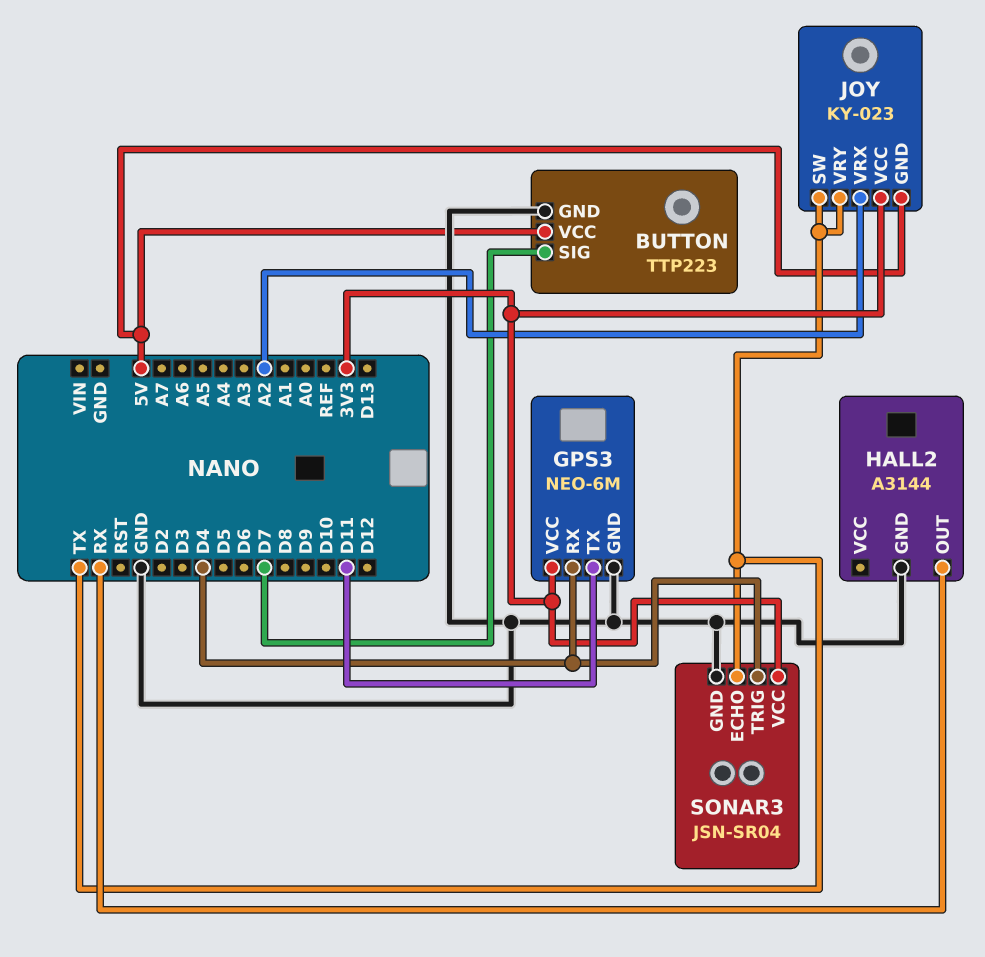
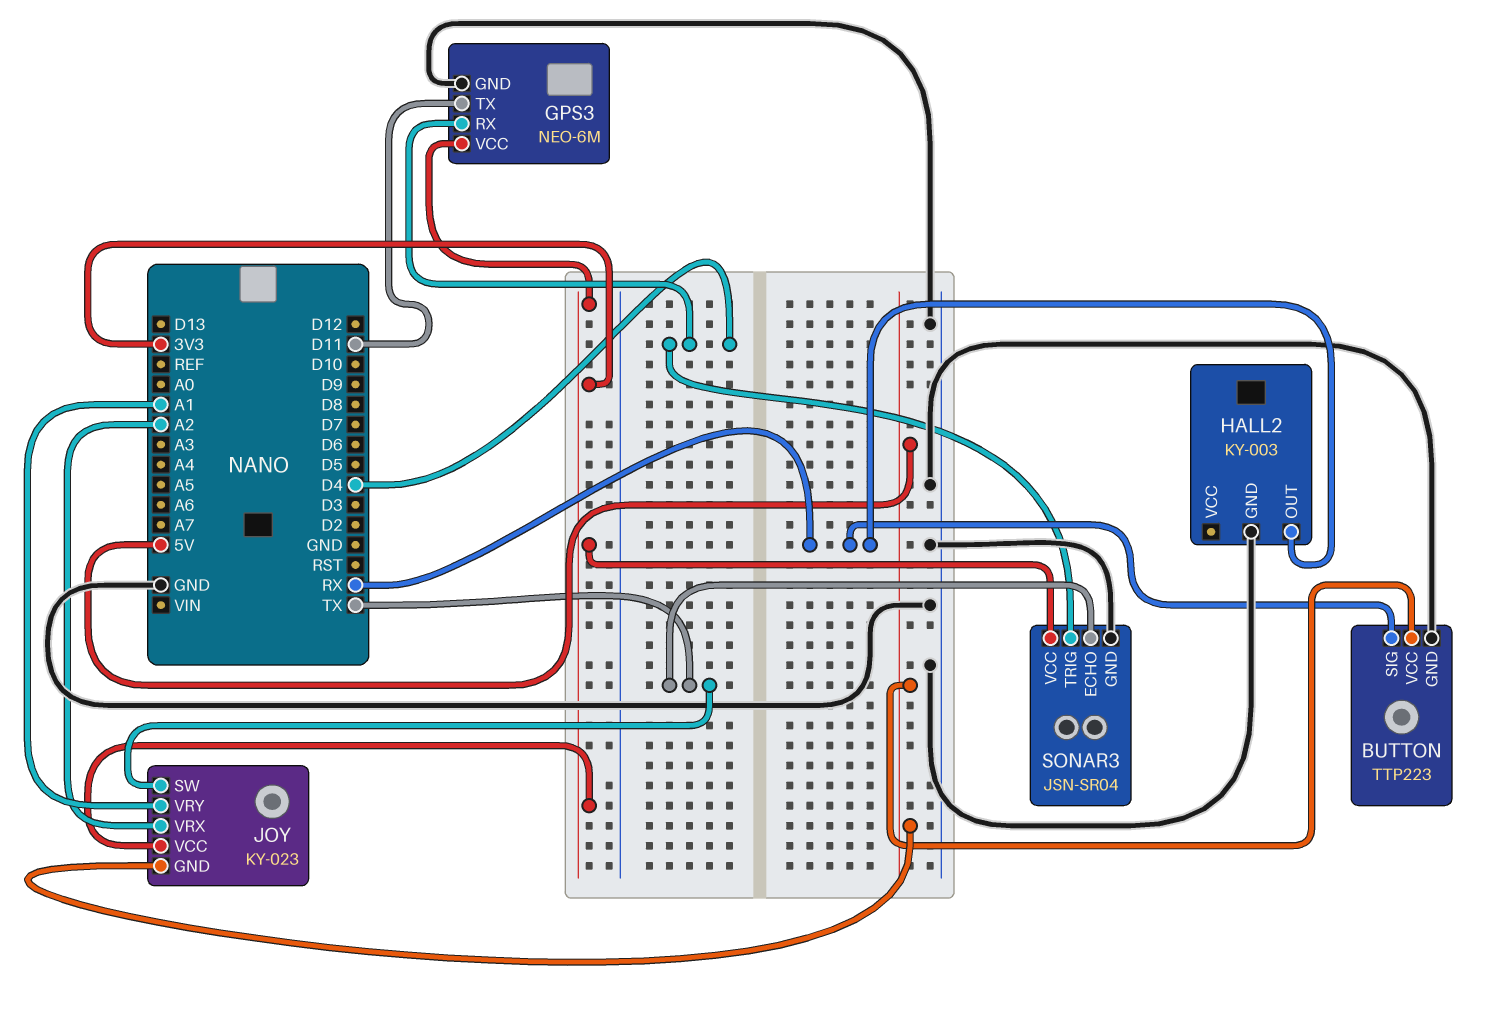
BUTTON pin SIG: D7 -> RX
HALL2: A3144 -> KY-003
JOY pin VRY: TX -> A1

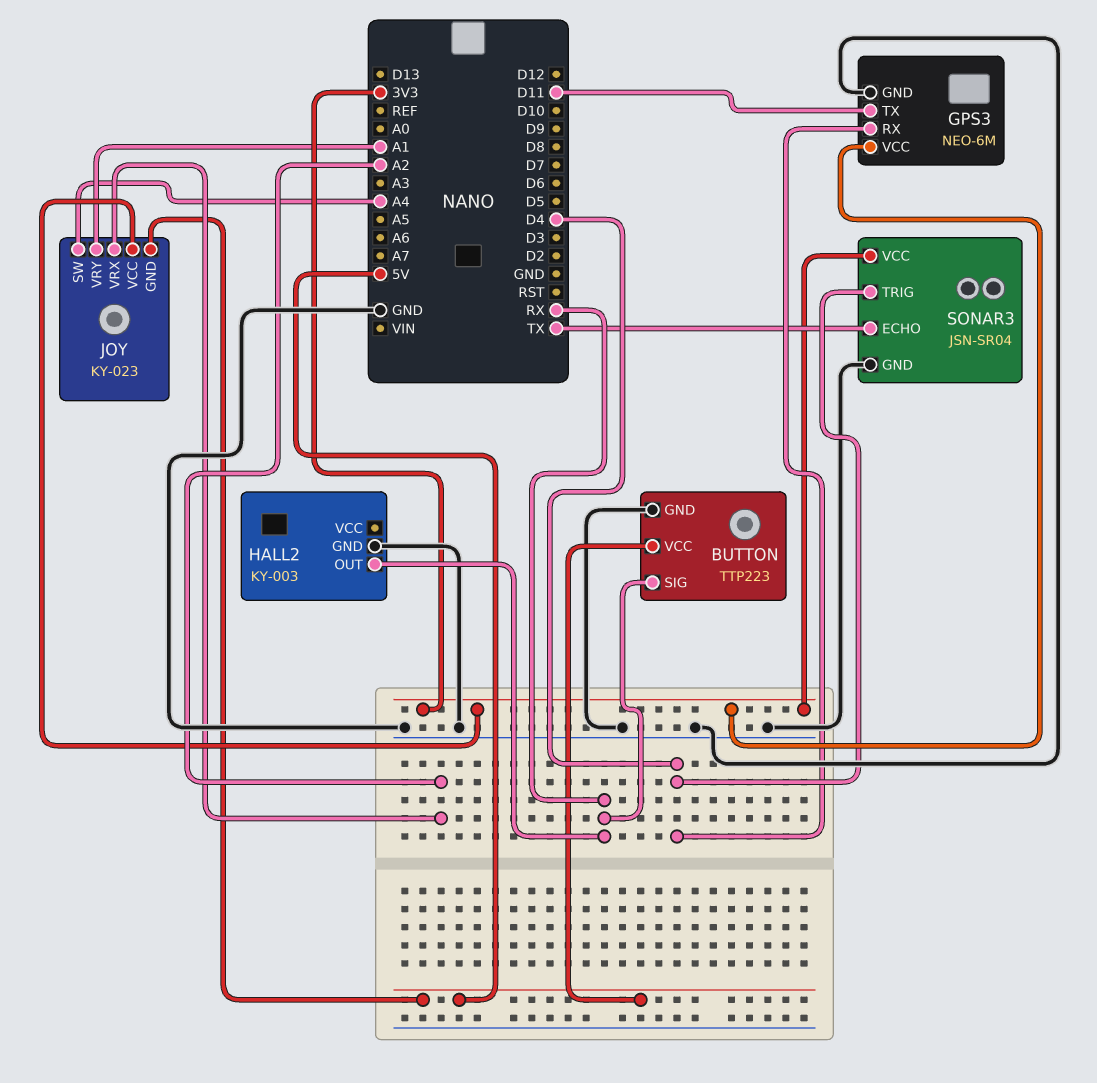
JOY pin SW: TX -> A4

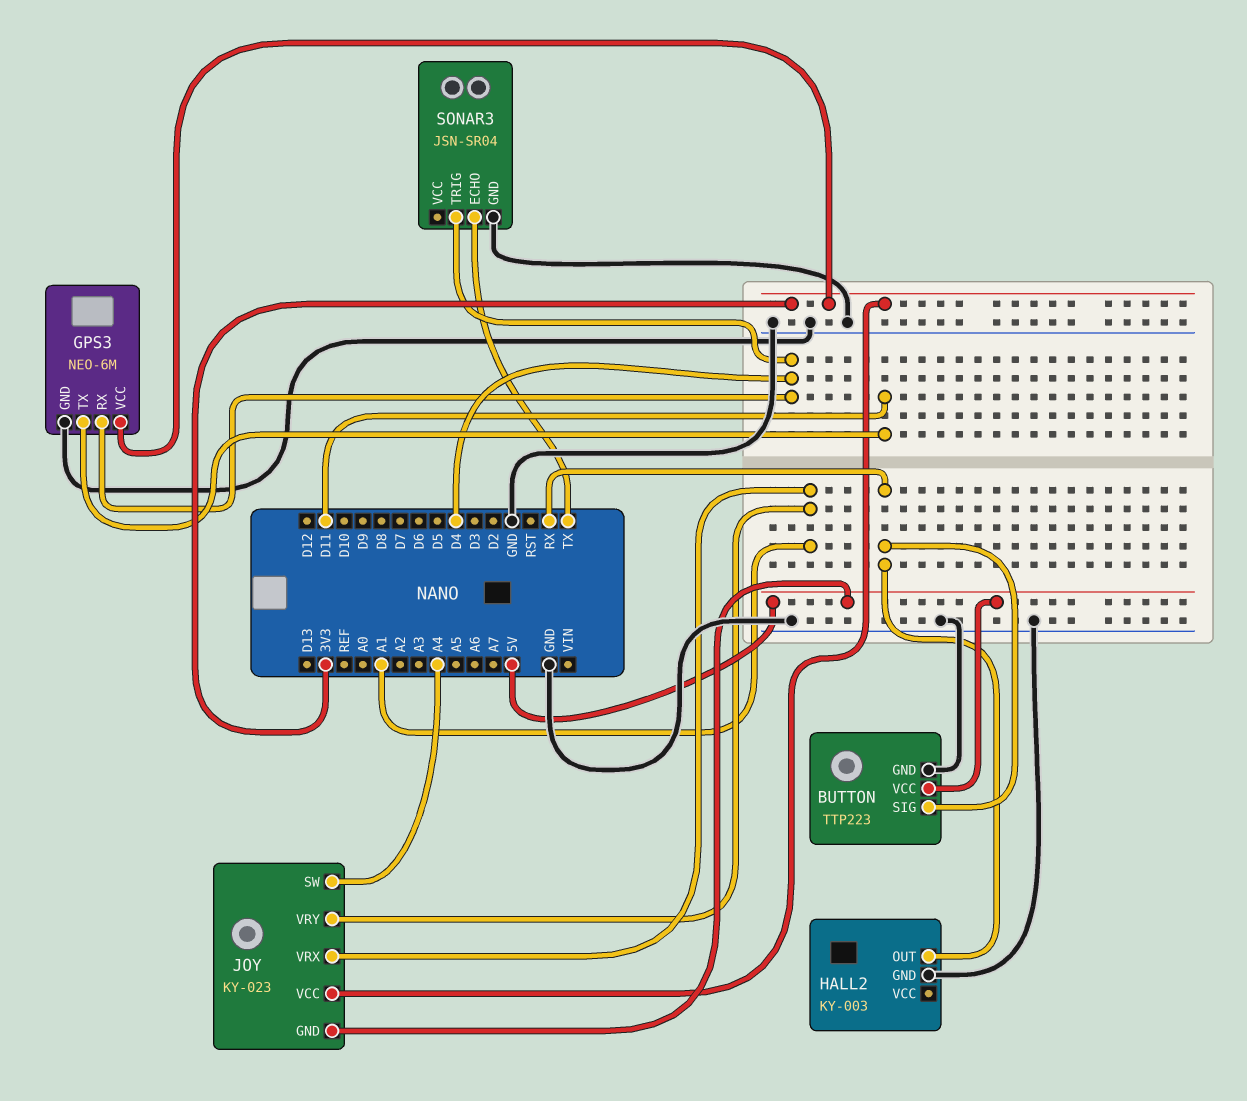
JOY pin VRX: A2 -> A1
SONAR3 pin VCC: 3V3 -> none

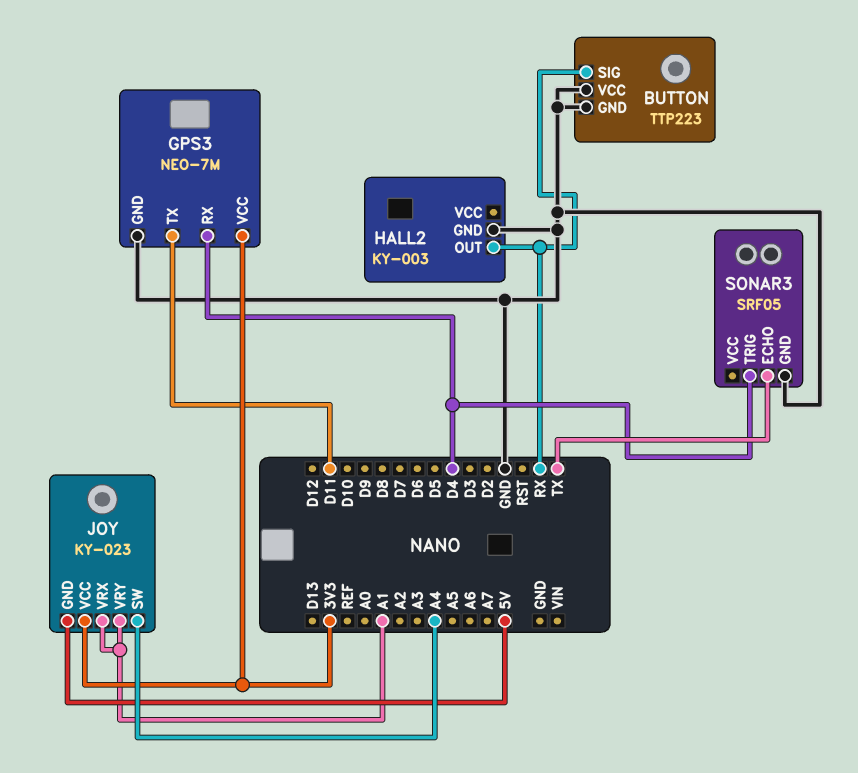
BUTTON pin VCC: 5V -> GND
GPS3: NEO-6M -> NEO-7M
SONAR3: JSN-SR04 -> SRF05

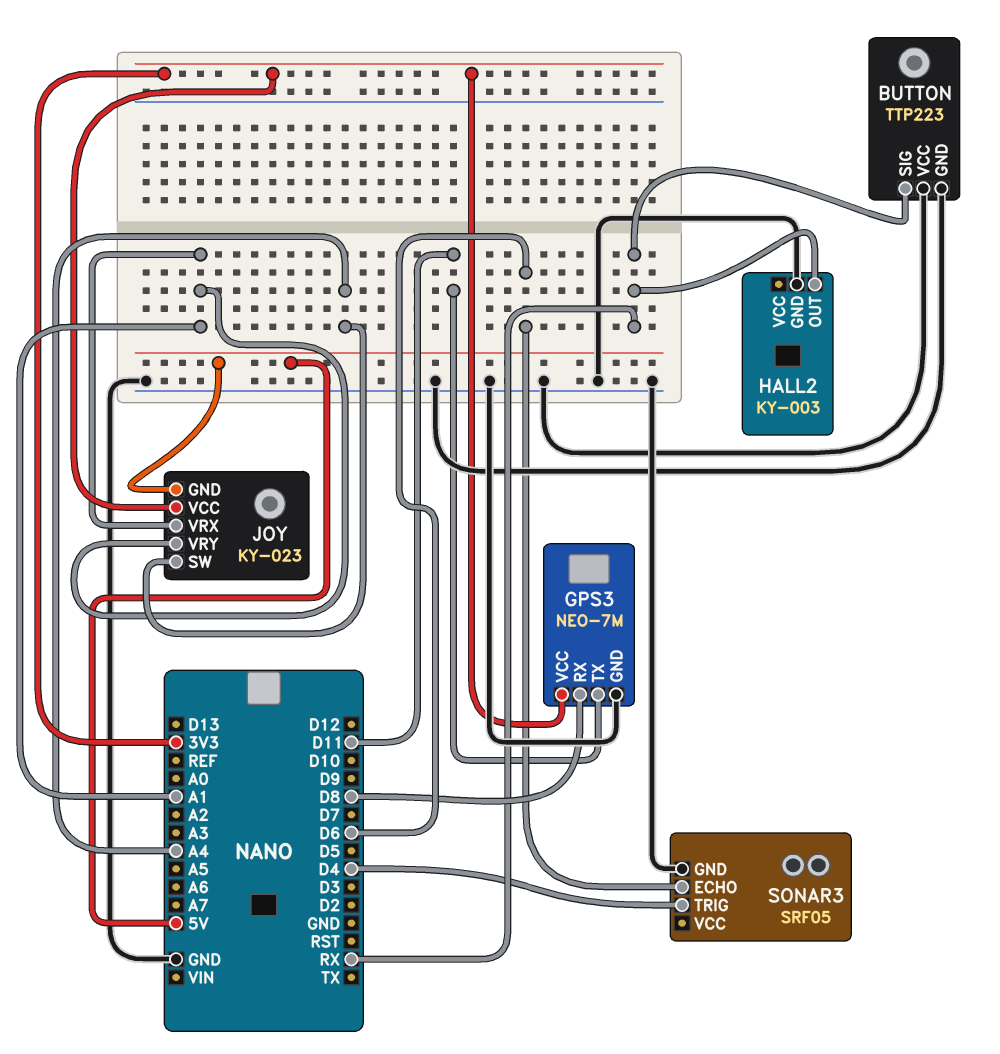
GPS3 pin RX: D4 -> D8
SONAR3 pin ECHO: TX -> D6

